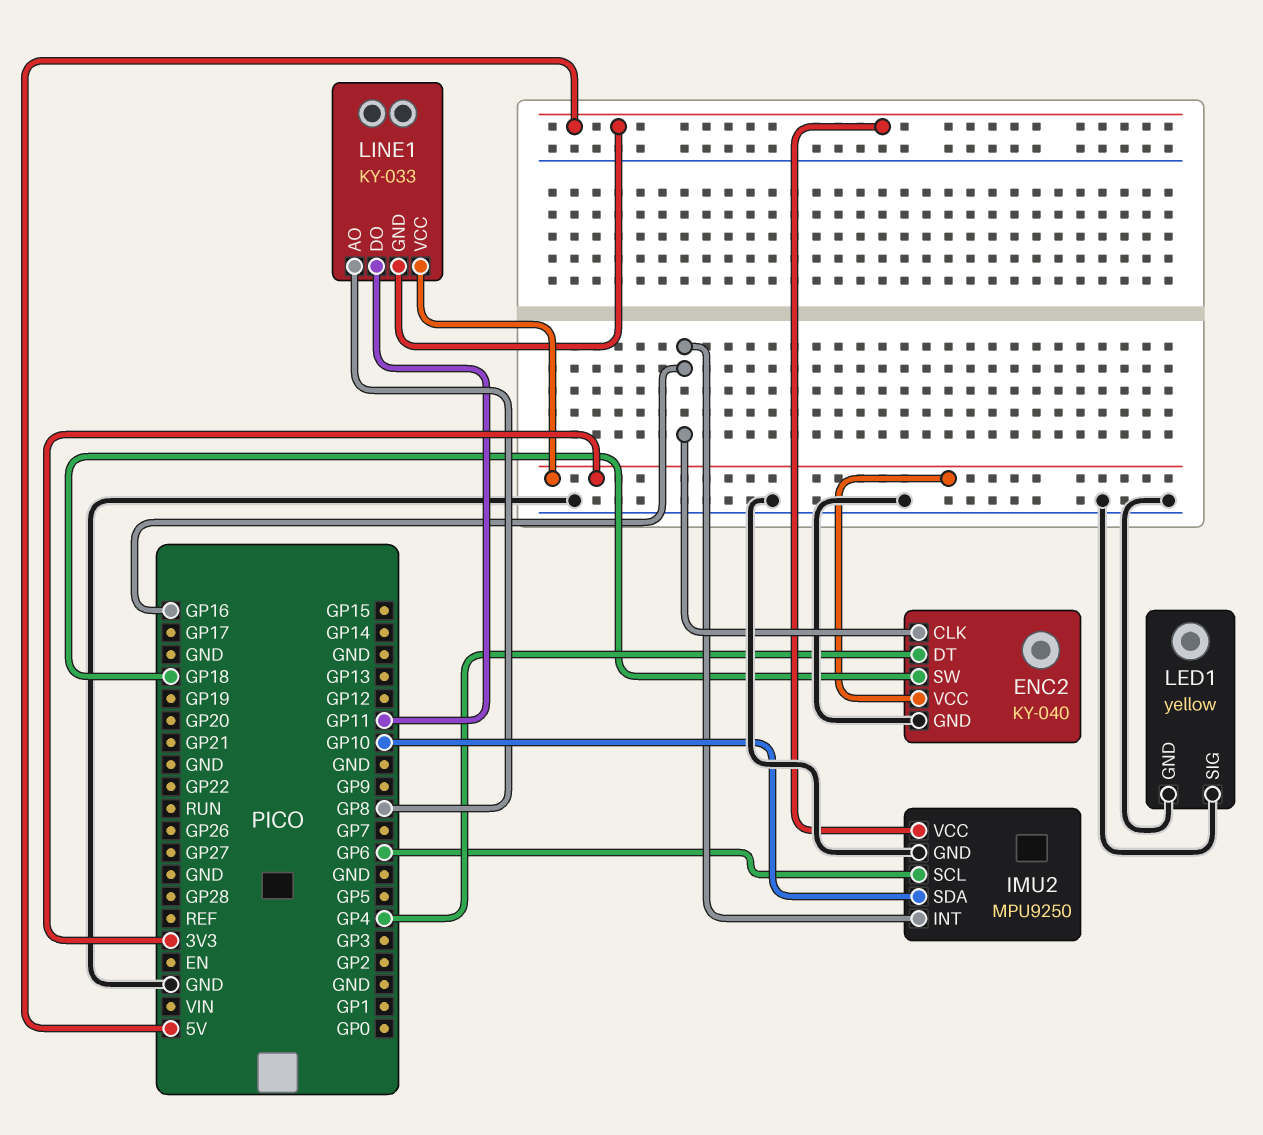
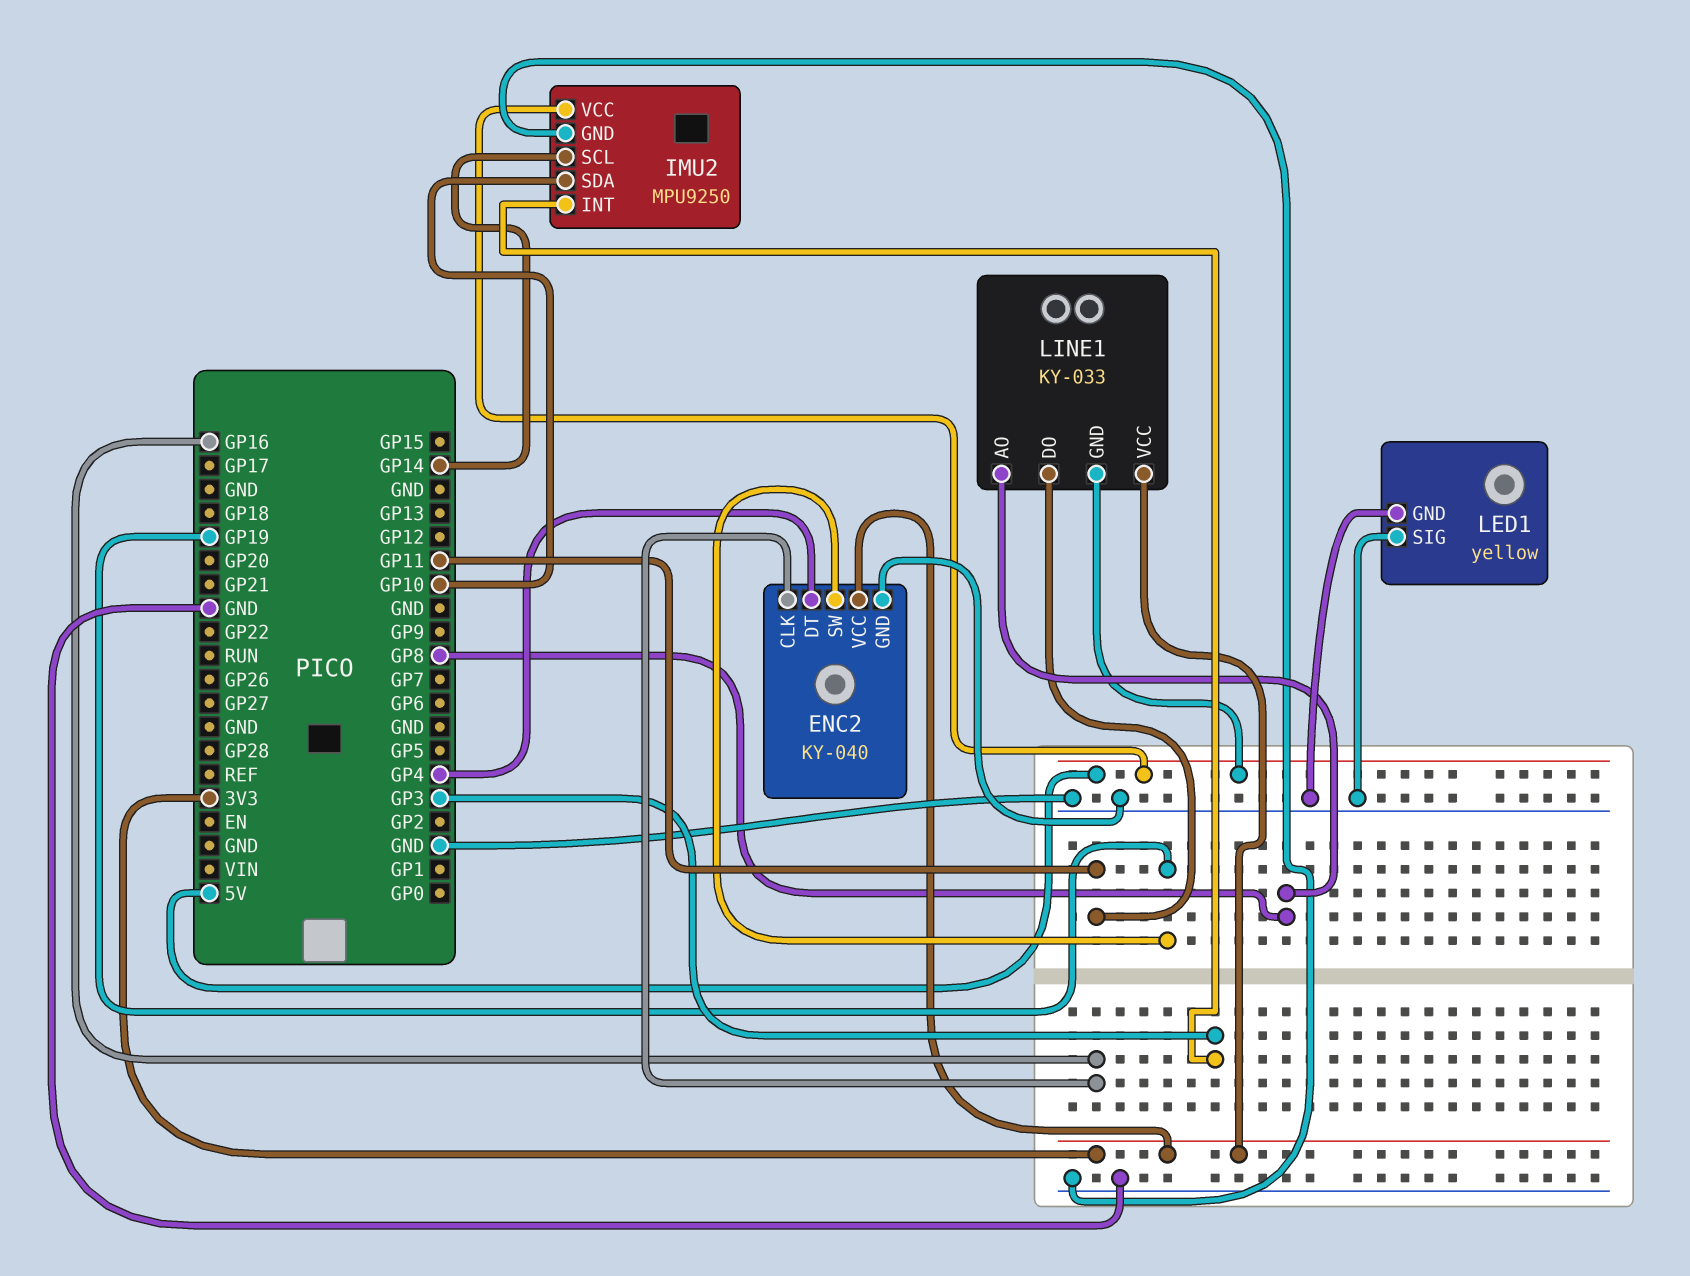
ENC2 pin SW: GP18 -> GP19
IMU2 pin INT: GP16 -> GP3
IMU2 pin SCL: GP6 -> GP14

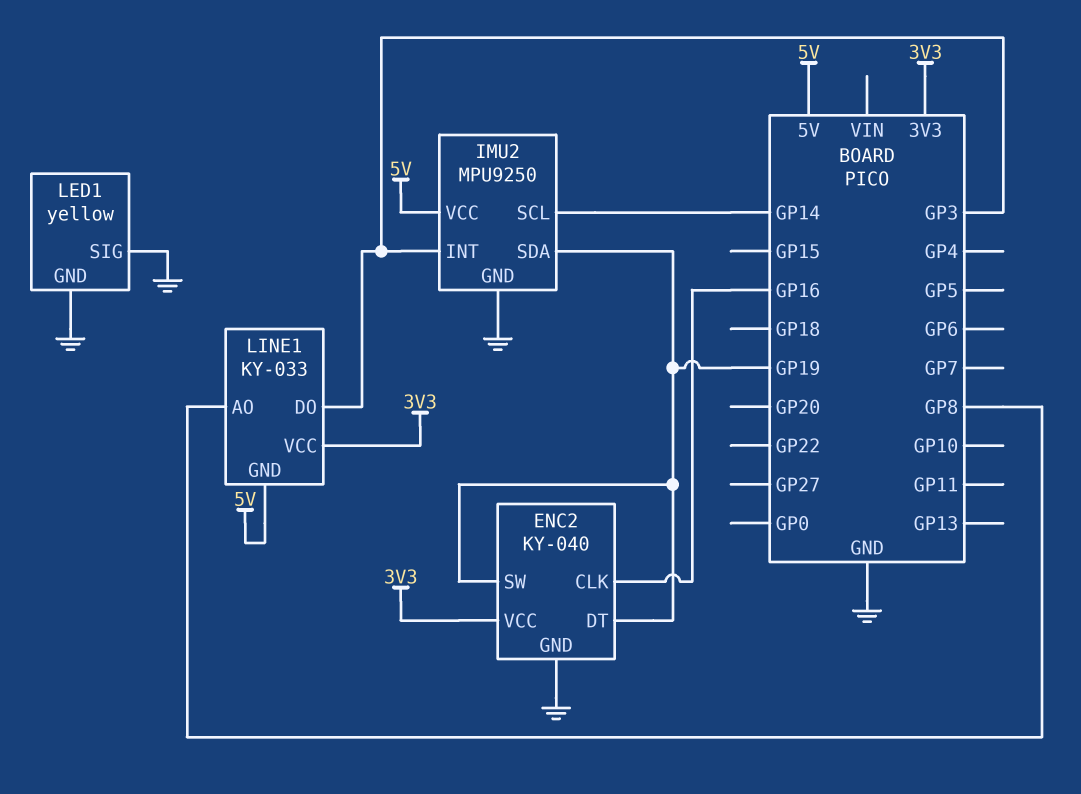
ENC2 pin DT: GP4 -> GP19
IMU2 pin SDA: GP10 -> GP19
LINE1 pin DO: GP11 -> GP3

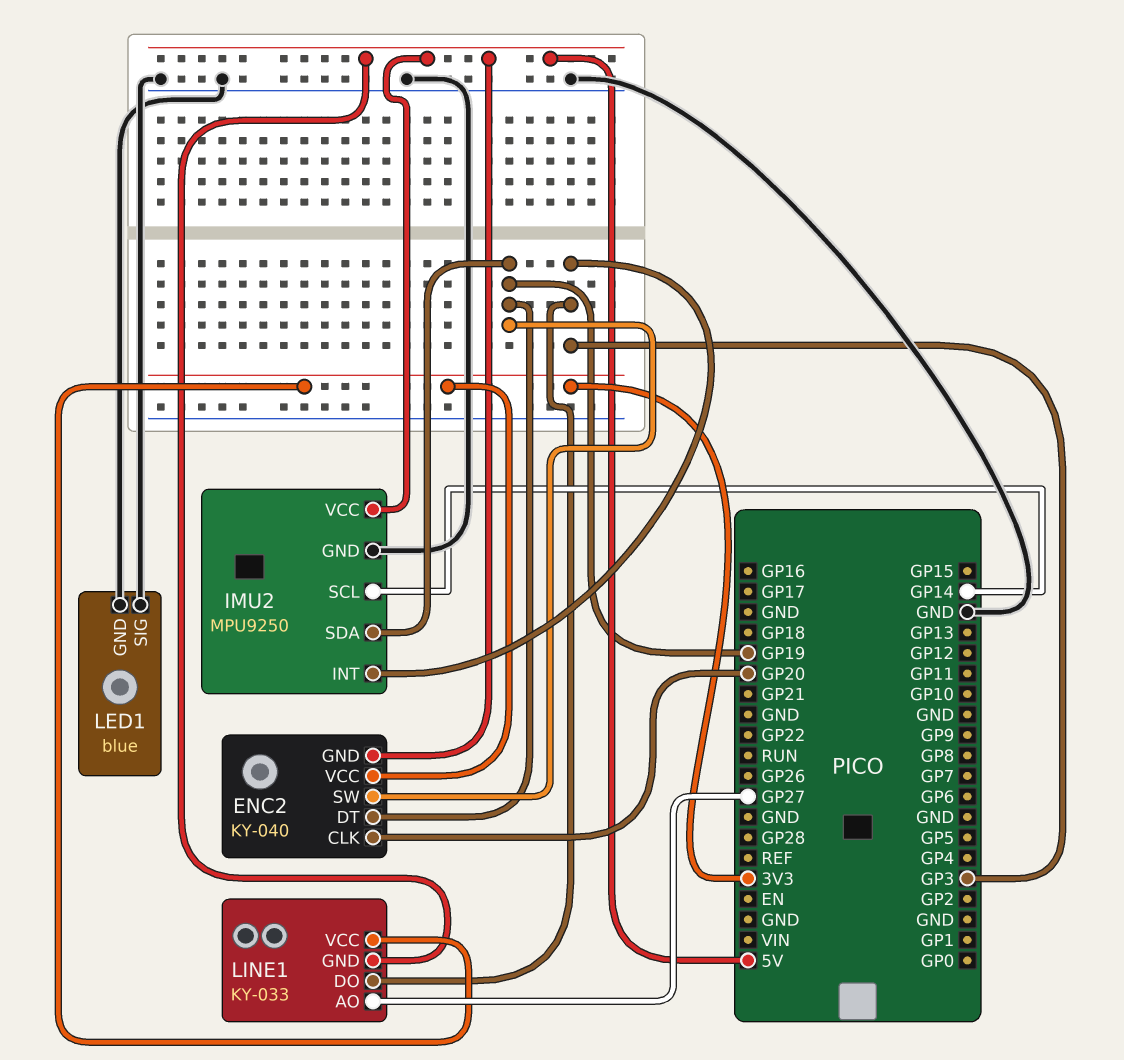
ENC2 pin CLK: GP16 -> GP20
ENC2 pin GND: GND -> 5V
LED1: yellow -> blue
LINE1 pin AO: GP8 -> GP27

